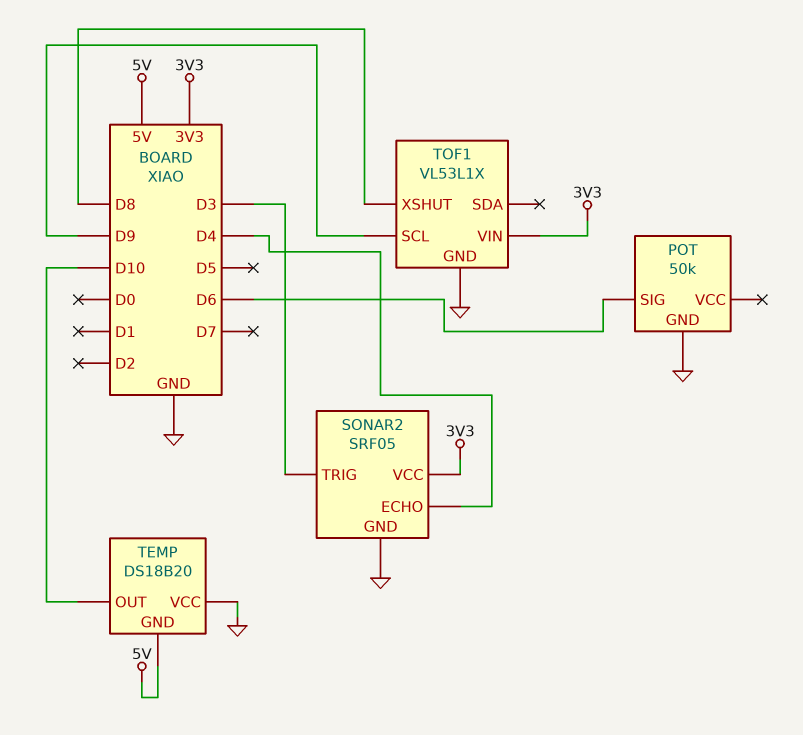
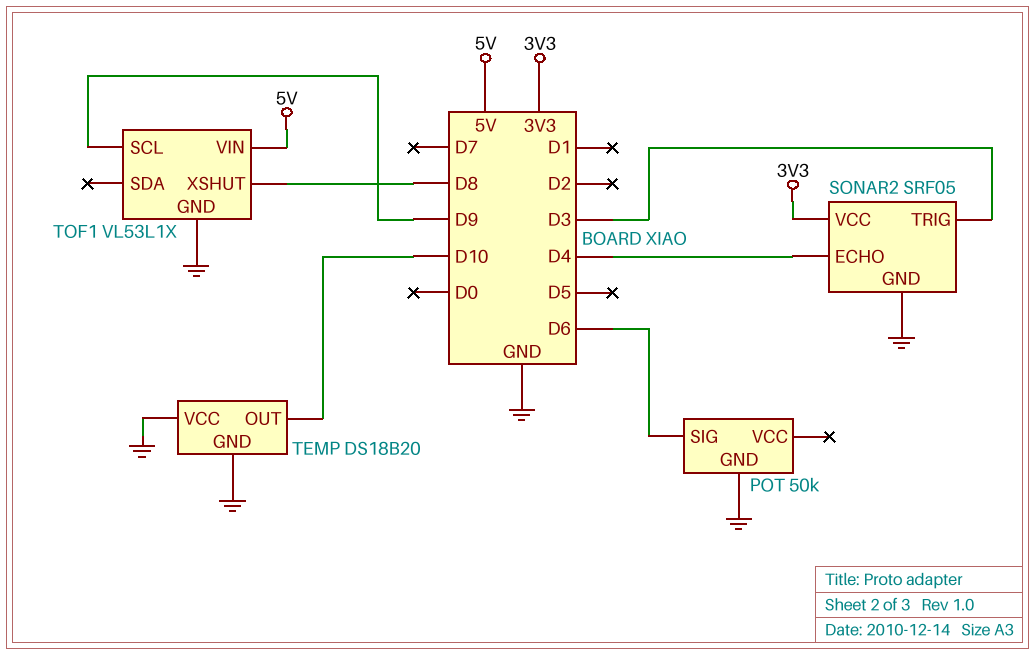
TEMP pin GND: 5V -> GND
TOF1 pin VIN: 3V3 -> 5V

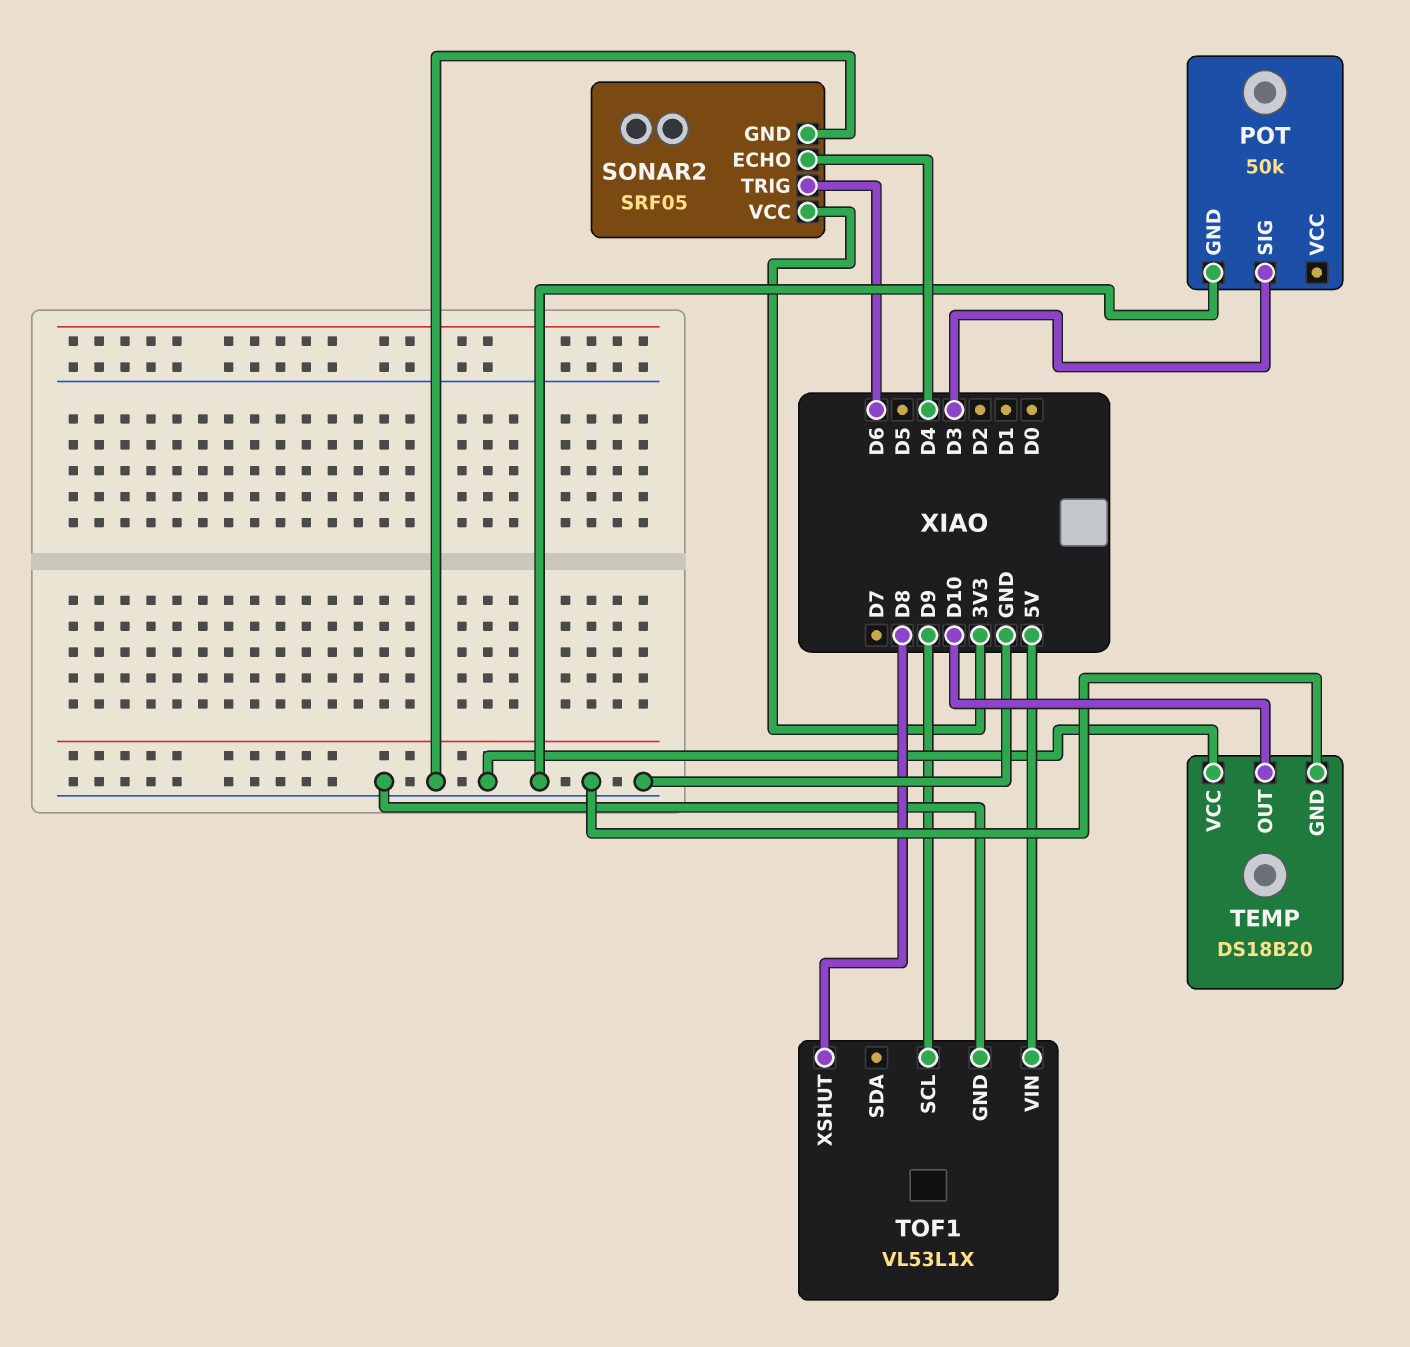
POT pin SIG: D6 -> D3
SONAR2 pin TRIG: D3 -> D6

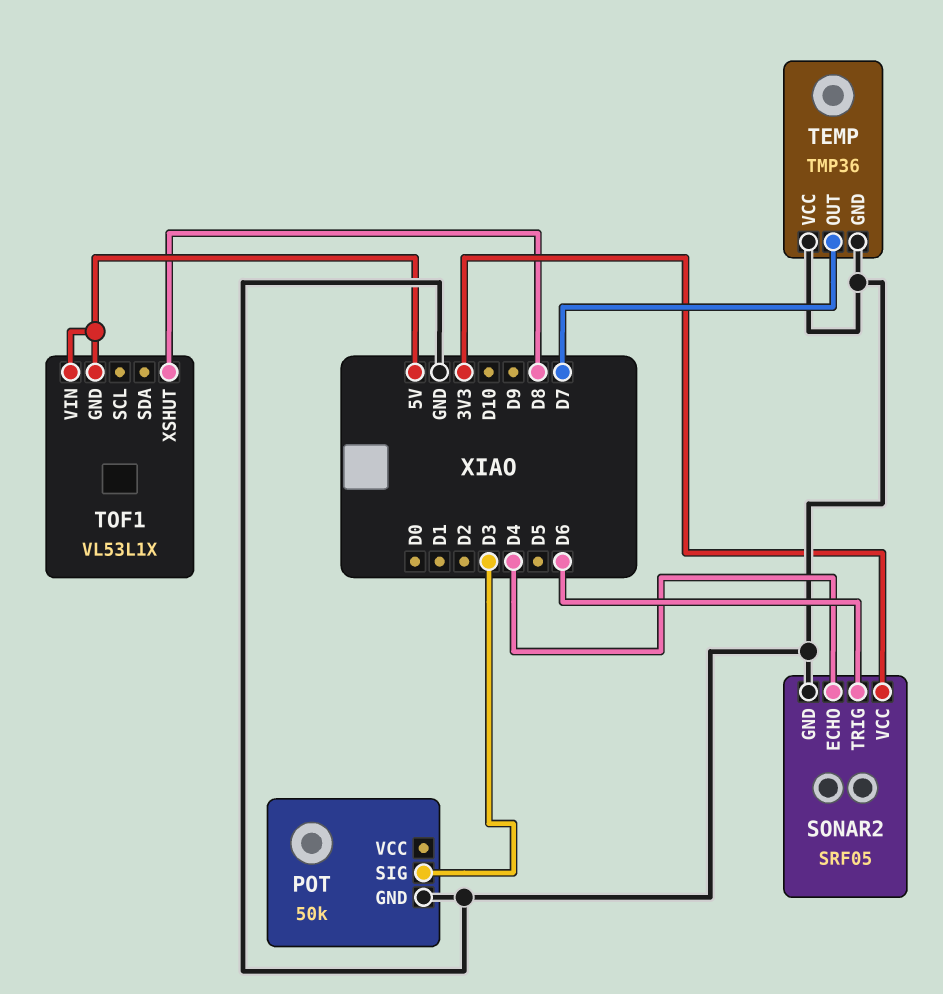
TEMP: DS18B20 -> TMP36
TEMP pin OUT: D10 -> D7
TOF1 pin GND: GND -> 5V
TOF1 pin SCL: D9 -> none

